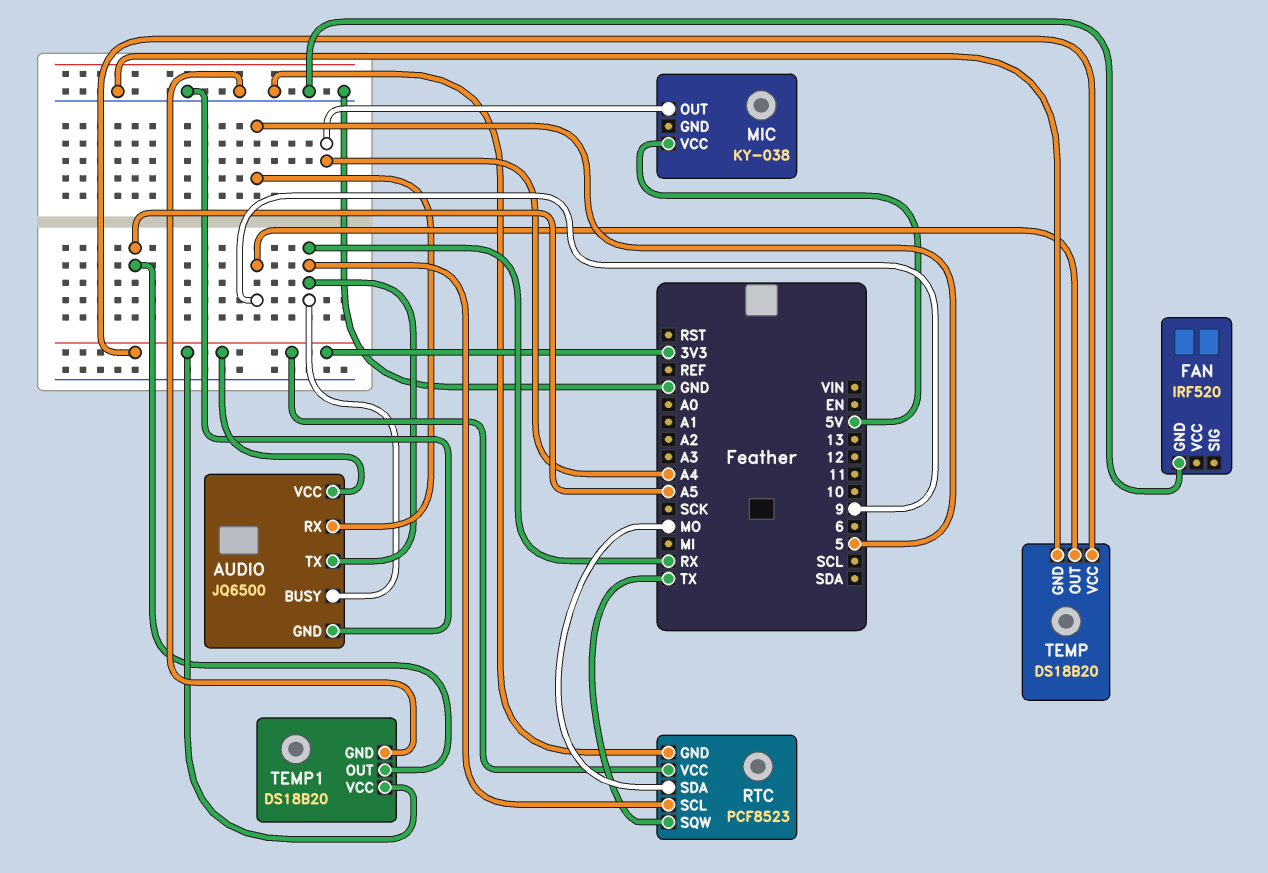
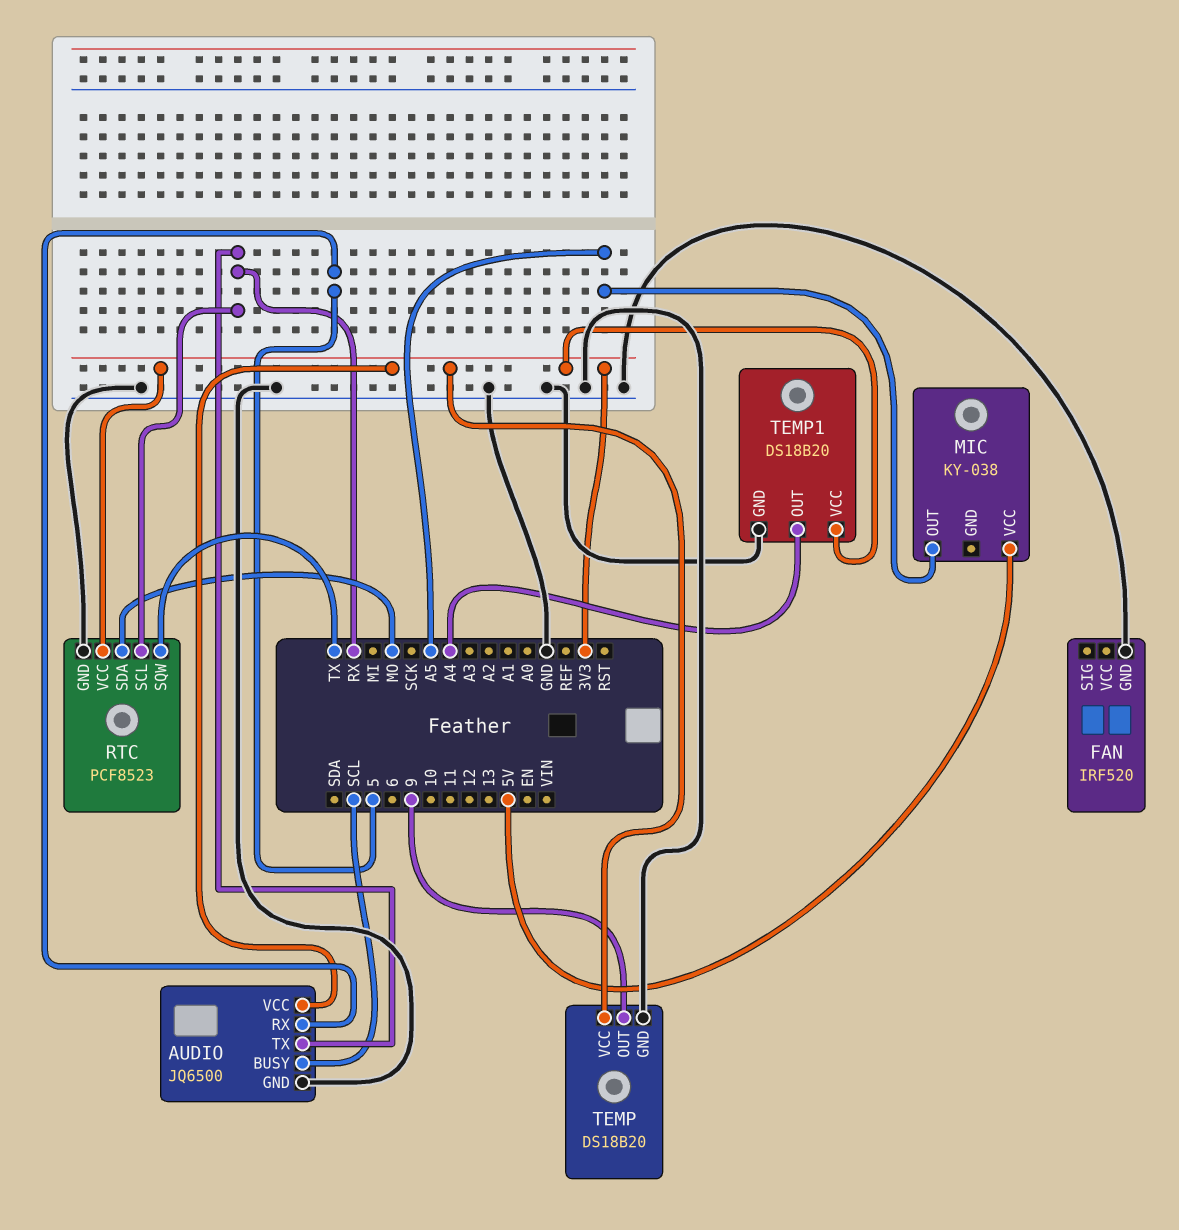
AUDIO pin BUSY: RX -> SCL
MIC pin OUT: A4 -> A5
TEMP1 pin OUT: A5 -> A4

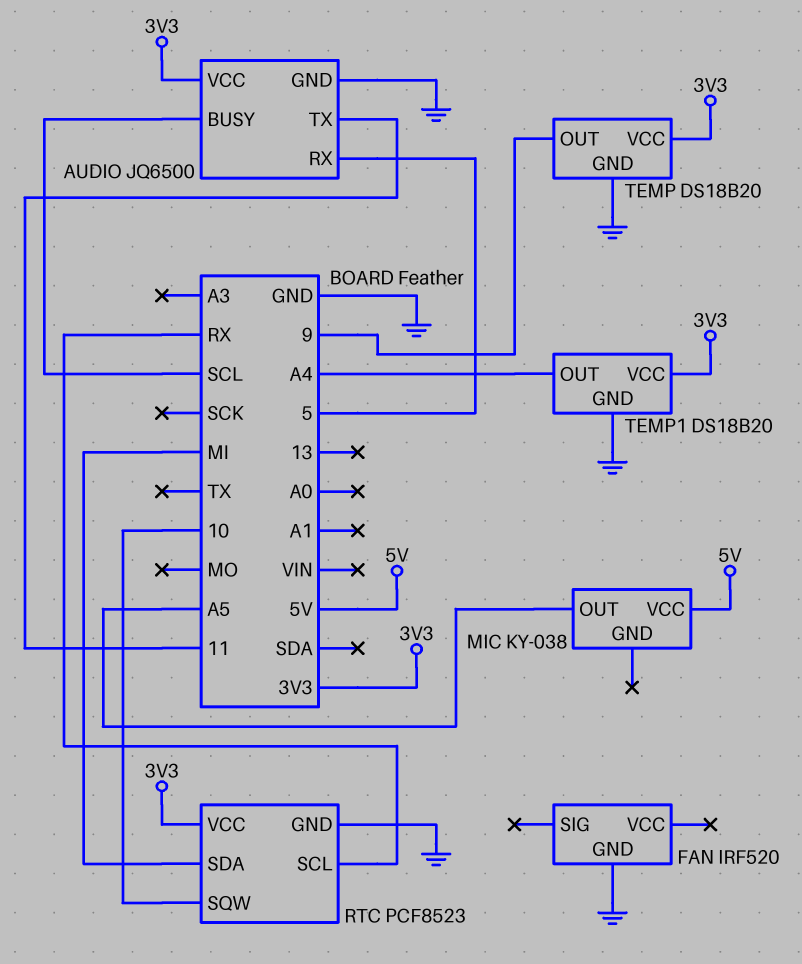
AUDIO pin TX: RX -> 11
RTC pin SDA: MO -> MI
RTC pin SQW: TX -> 10

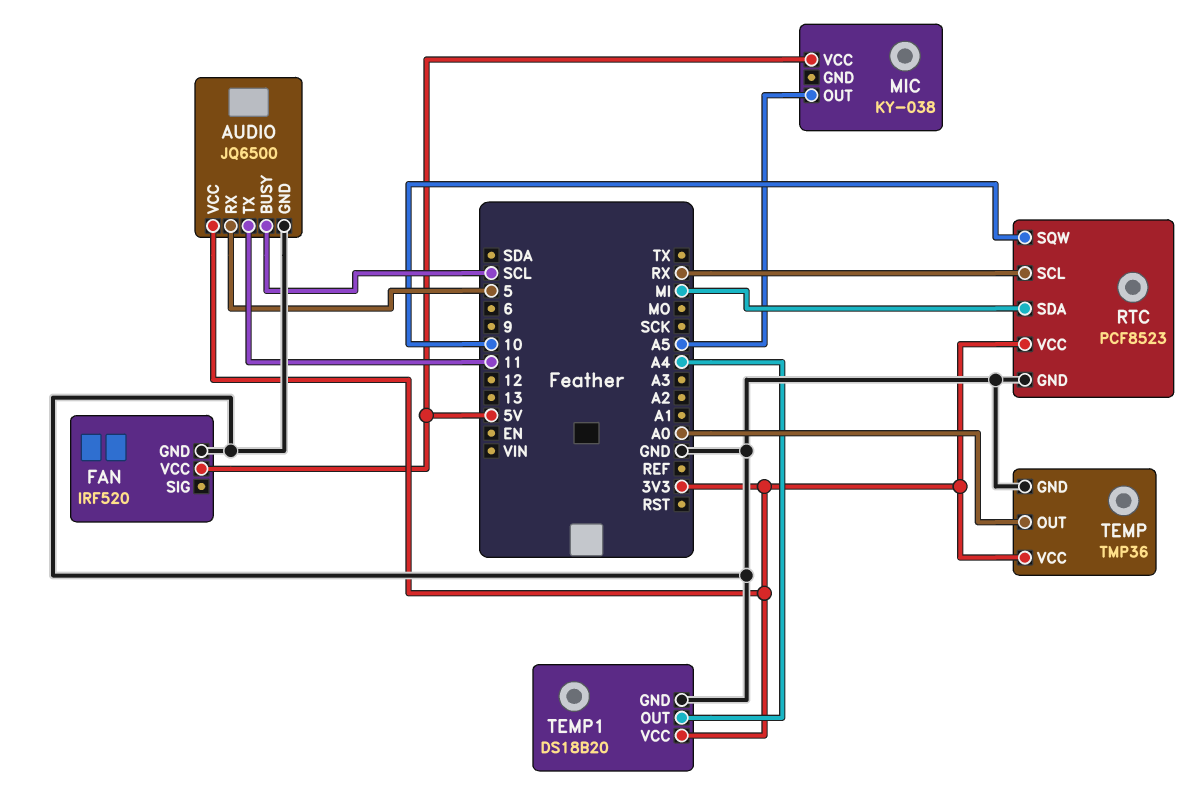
FAN pin VCC: none -> 5V
TEMP: DS18B20 -> TMP36
TEMP pin OUT: 9 -> A0

